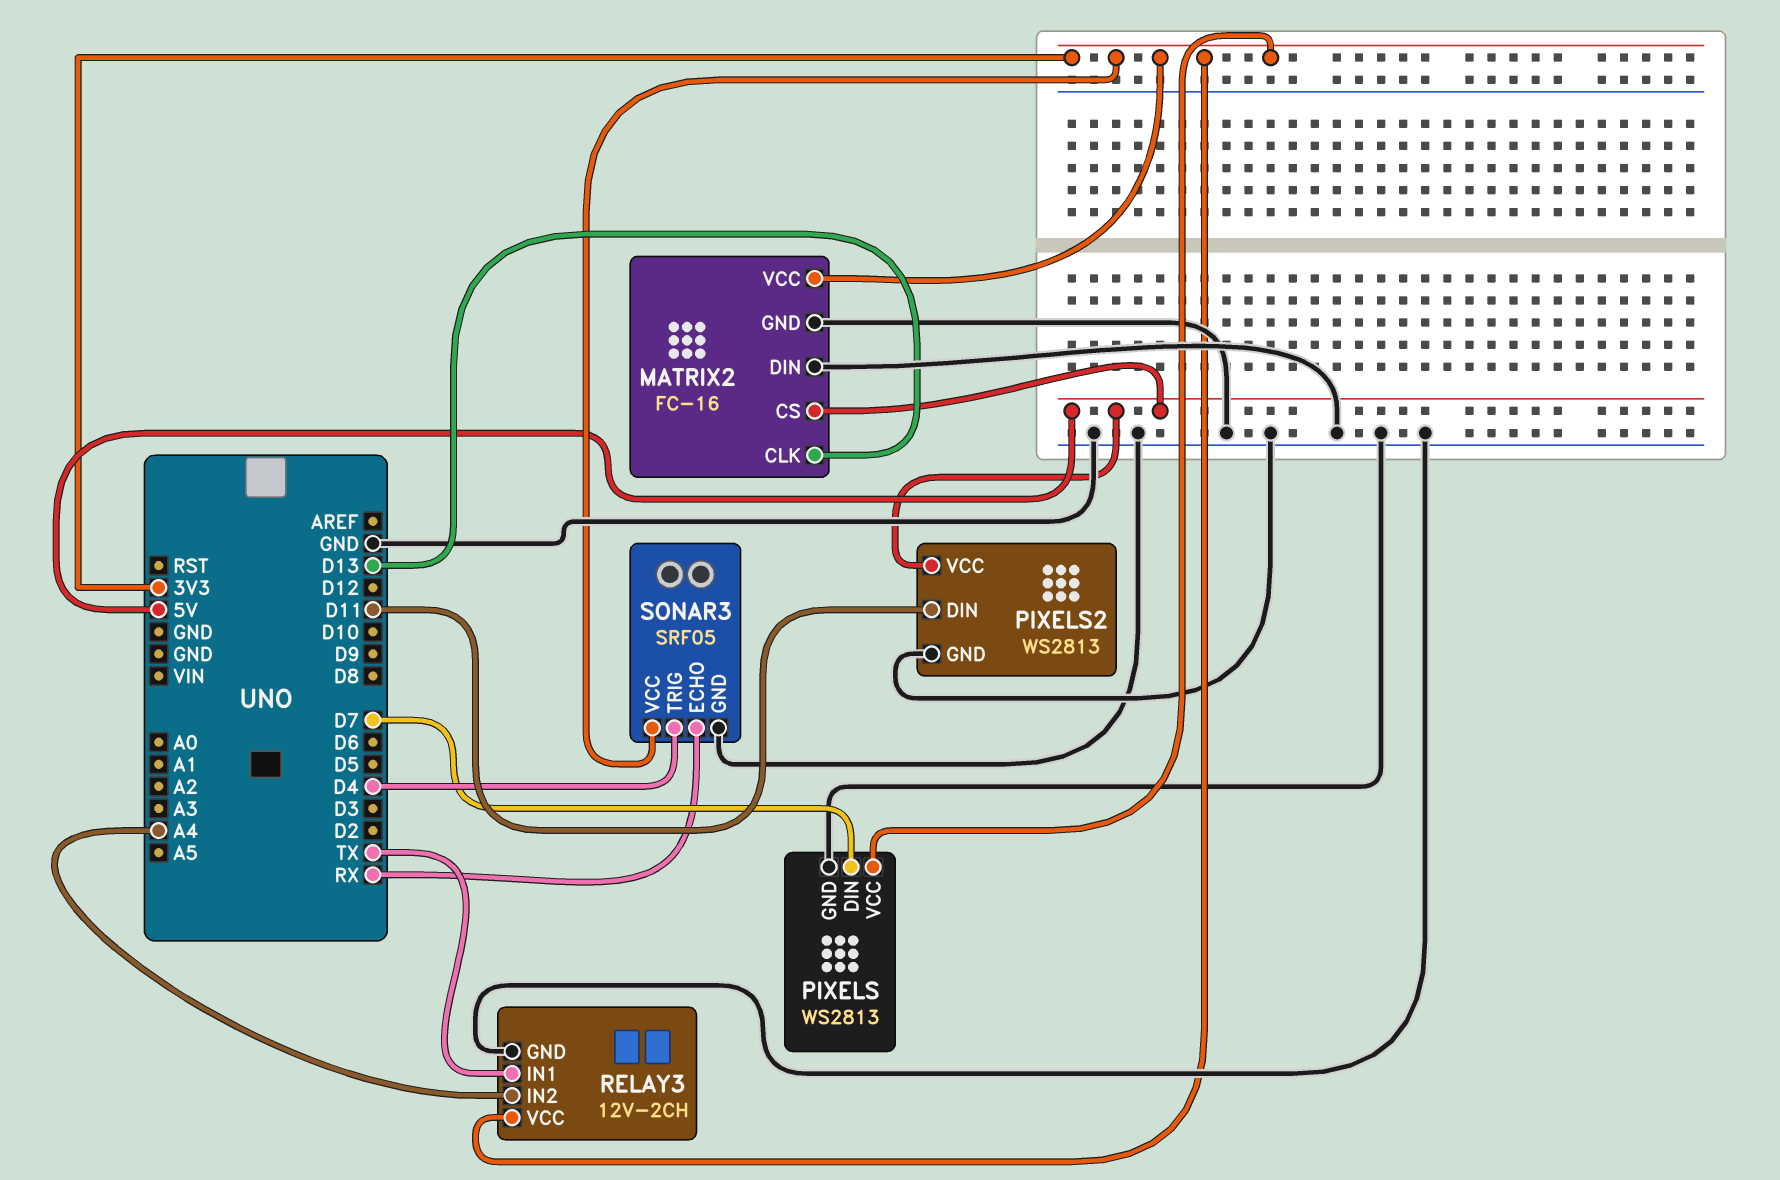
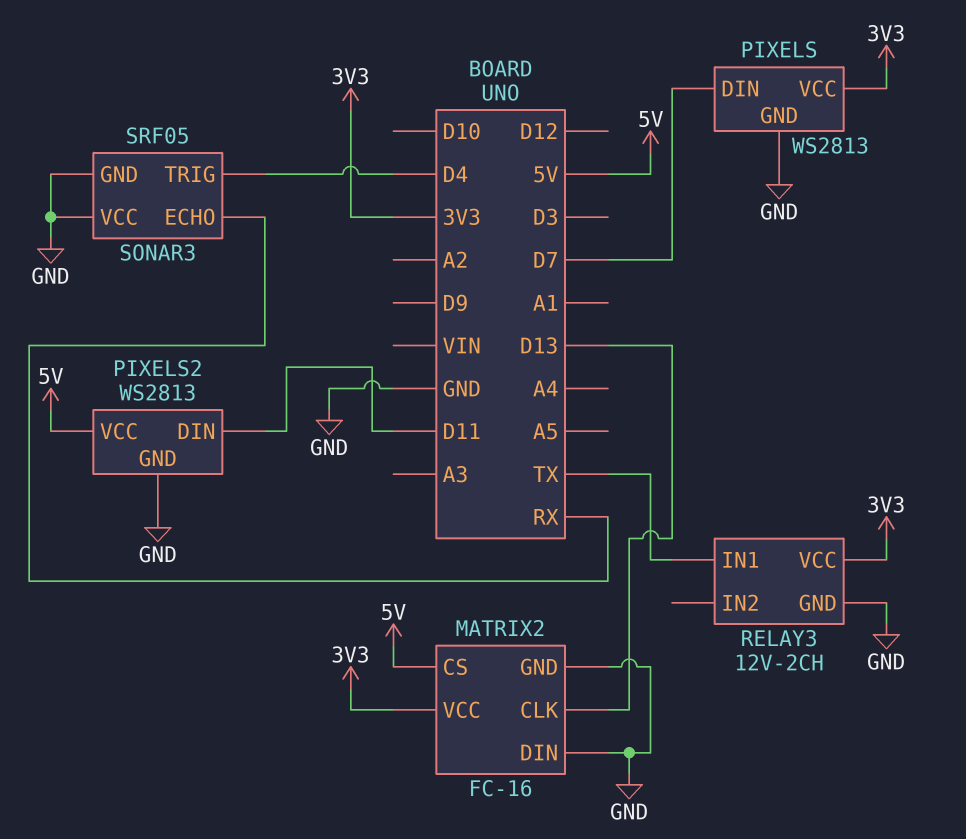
RELAY3 pin IN2: A4 -> none
SONAR3 pin VCC: 3V3 -> GND

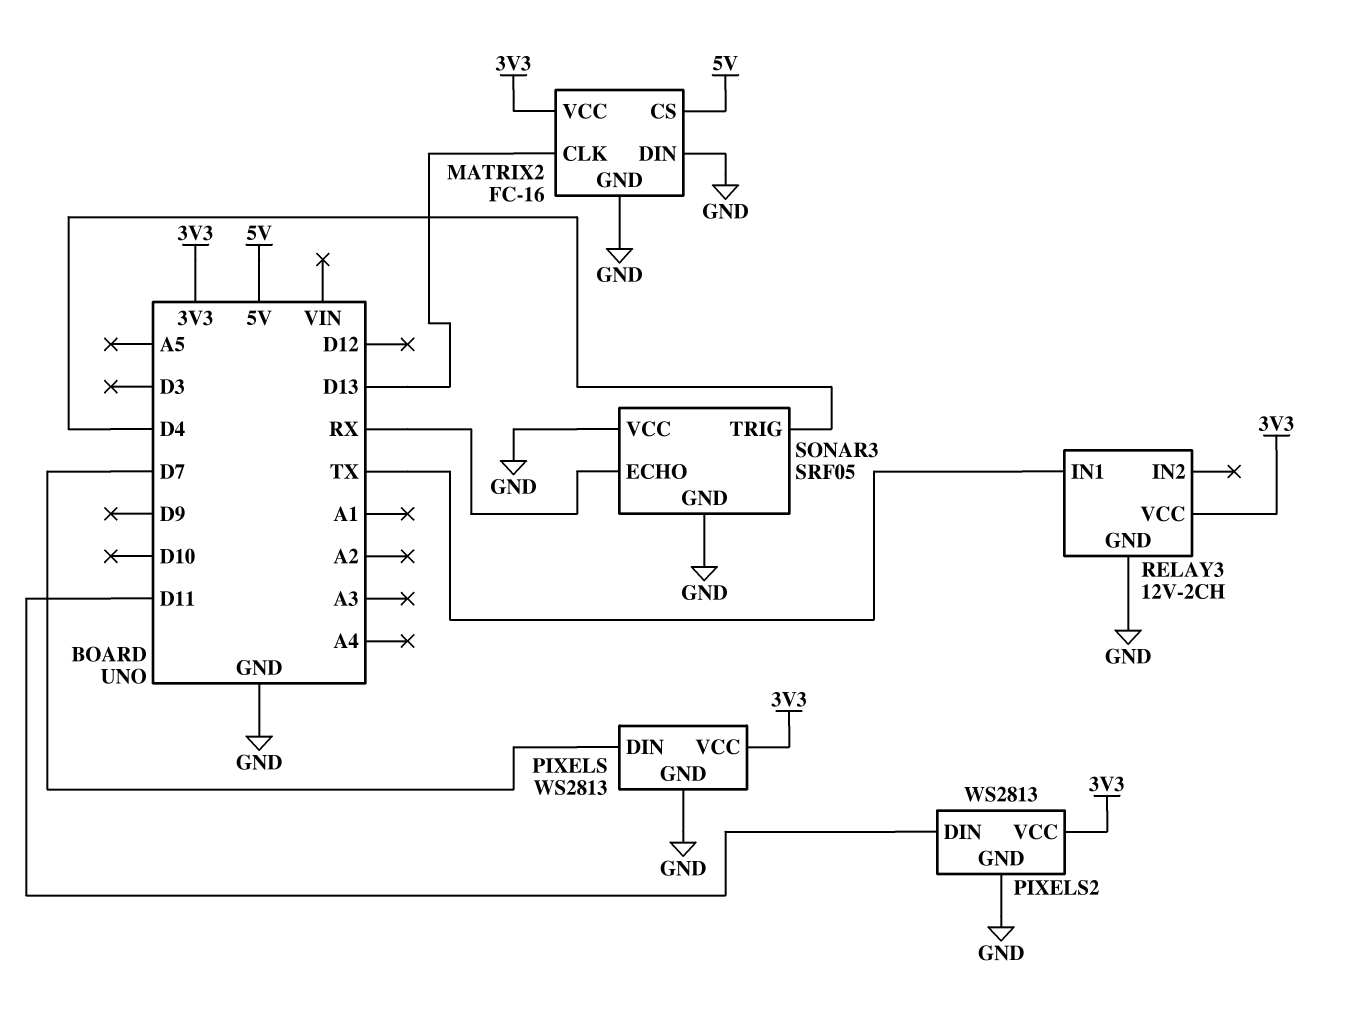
PIXELS2 pin VCC: 5V -> 3V3

